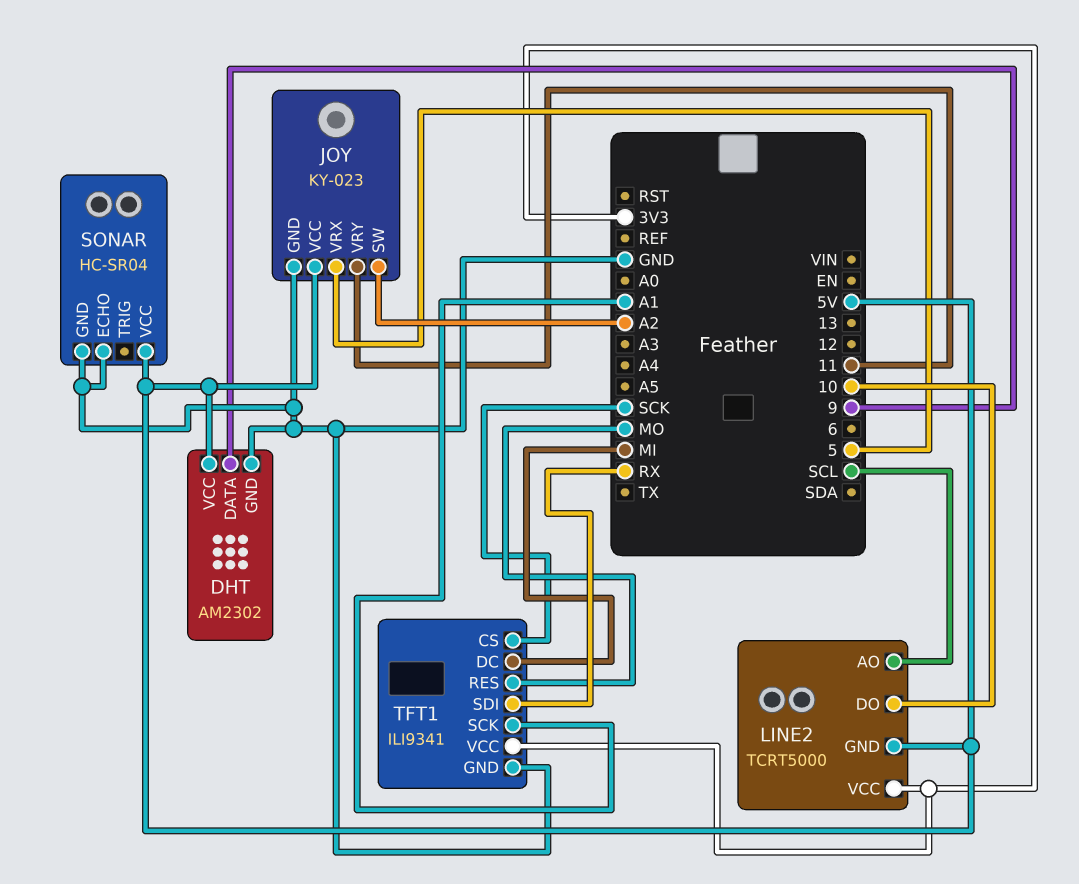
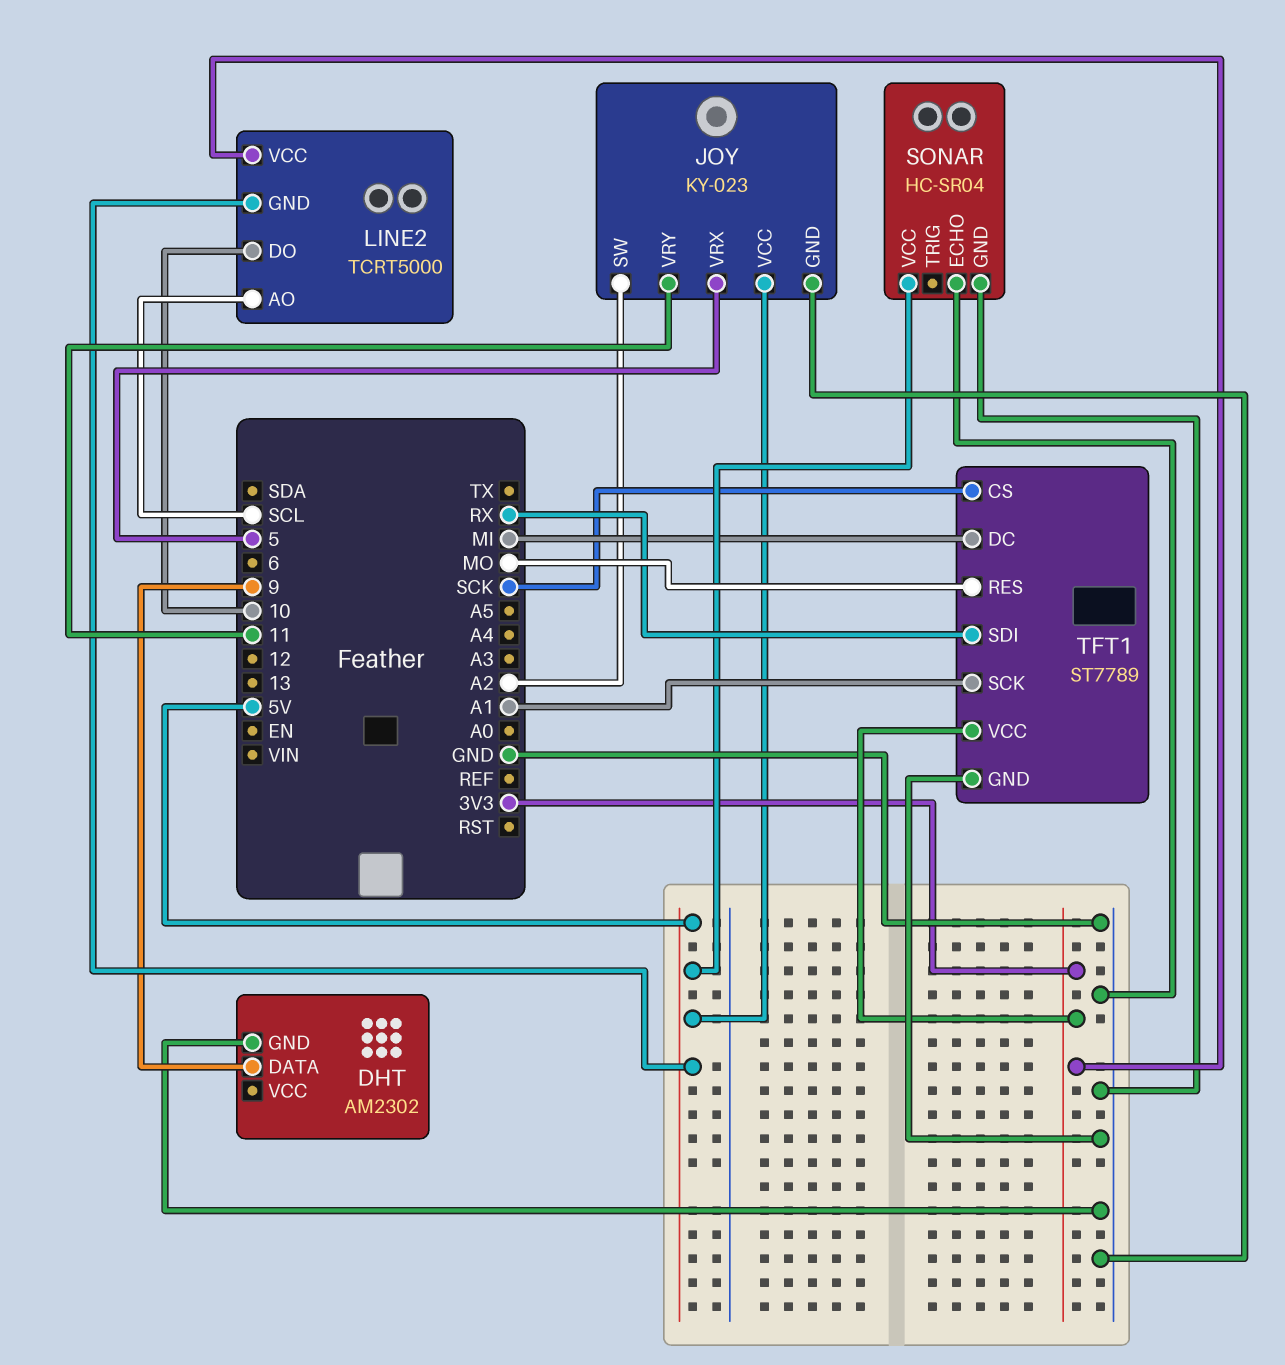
DHT pin VCC: 5V -> none
TFT1: ILI9341 -> ST7789

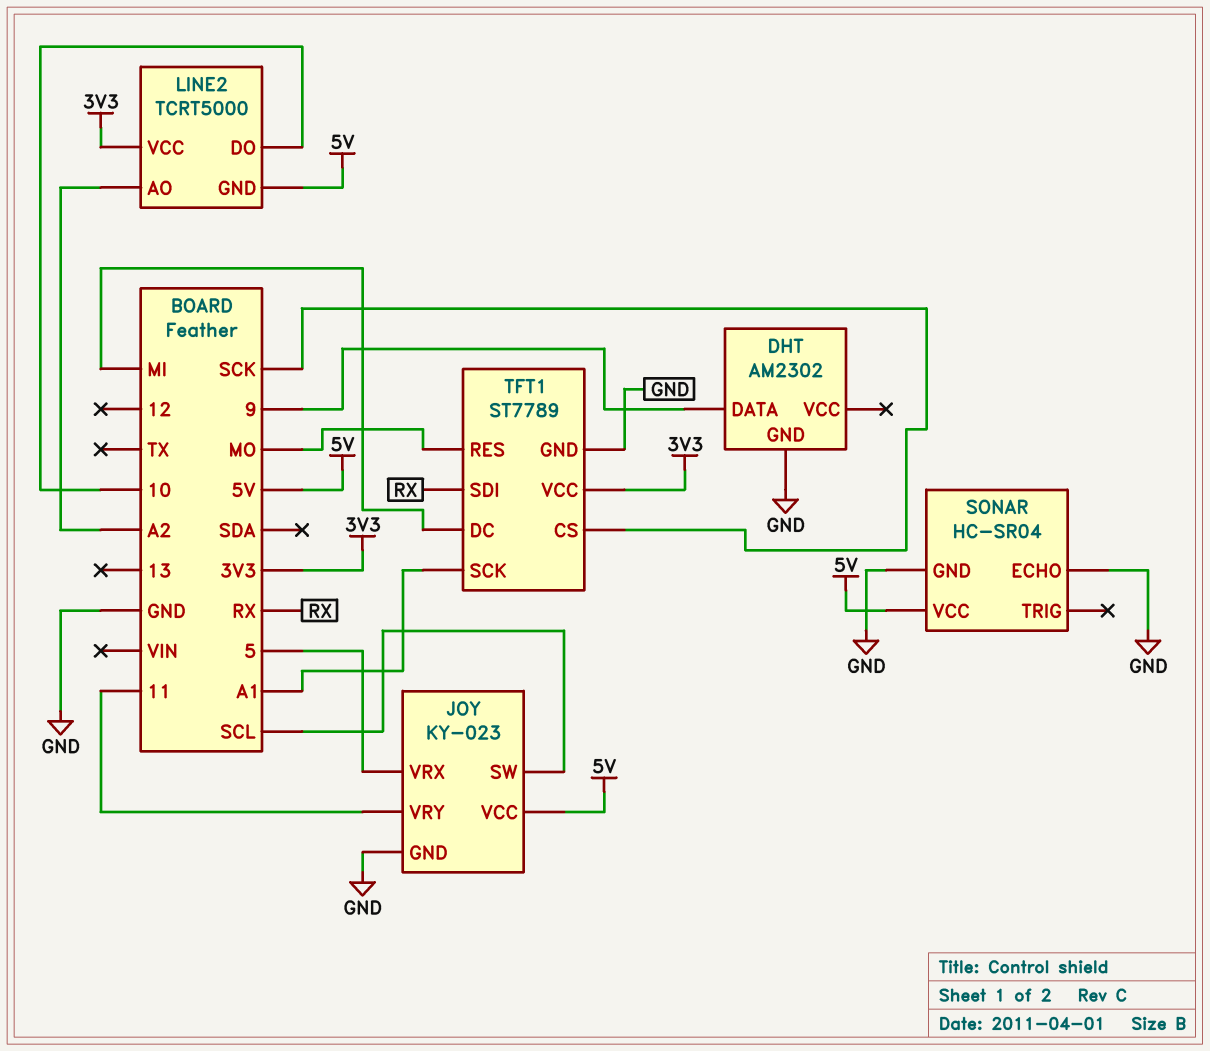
JOY pin SW: A2 -> SCL
LINE2 pin AO: SCL -> A2

